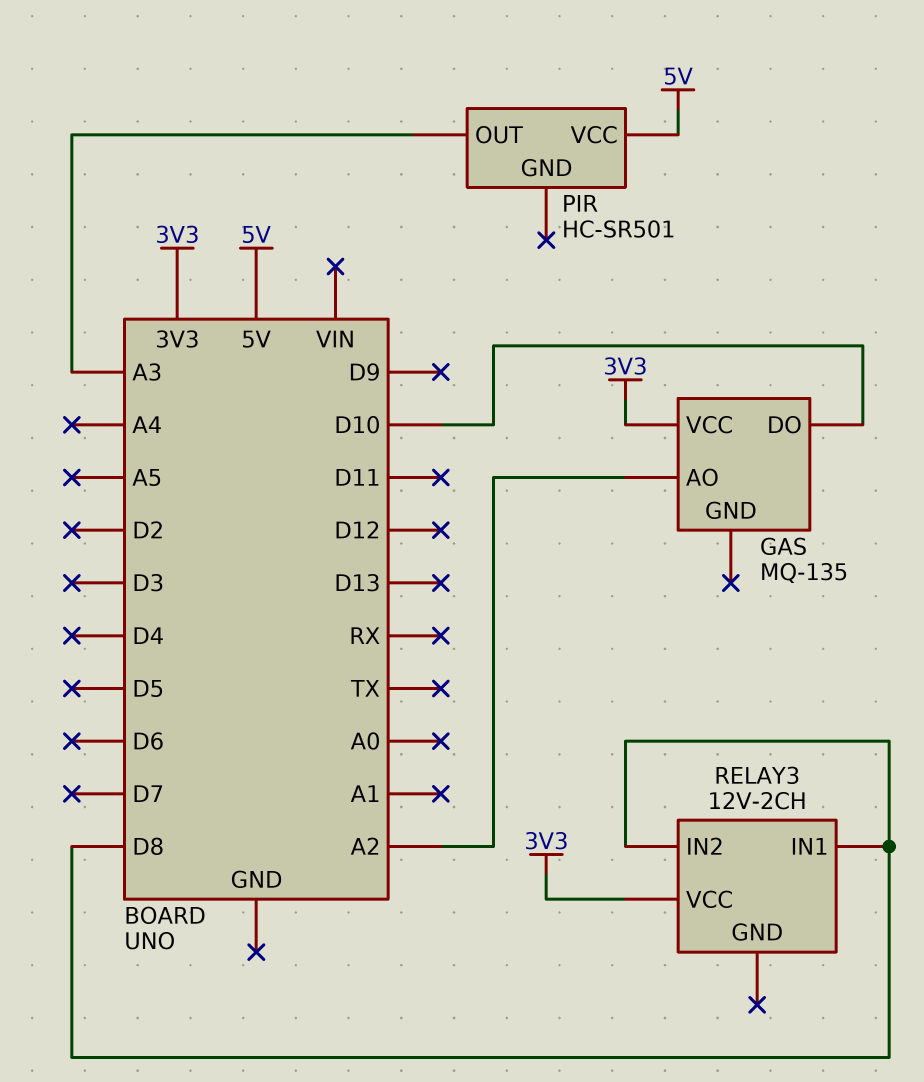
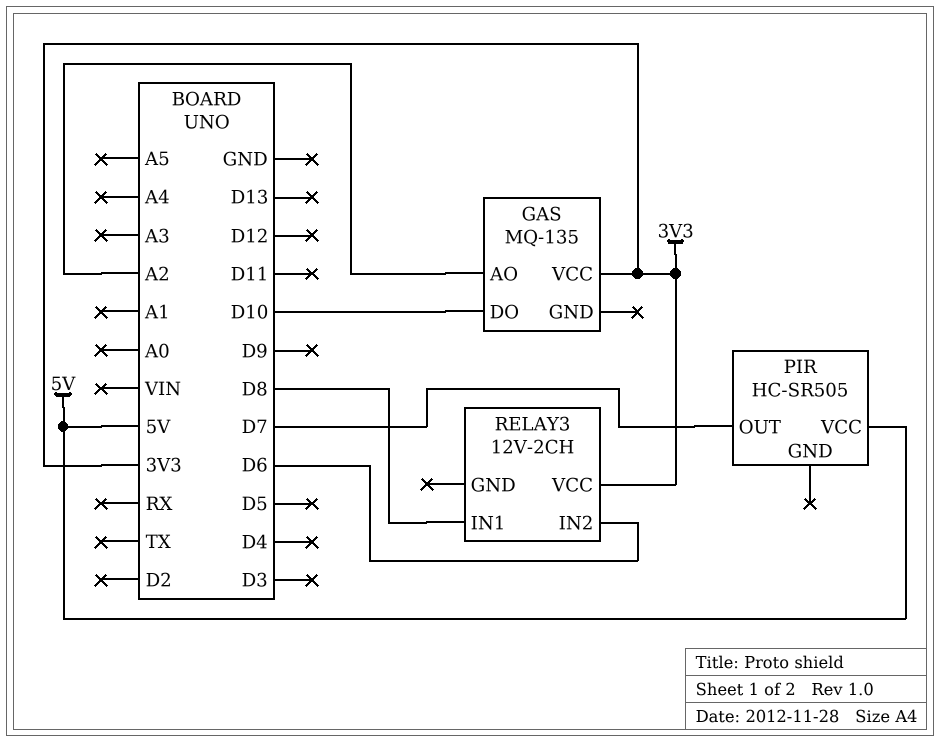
PIR: HC-SR501 -> HC-SR505
PIR pin OUT: A3 -> D7
RELAY3 pin IN2: D8 -> D6

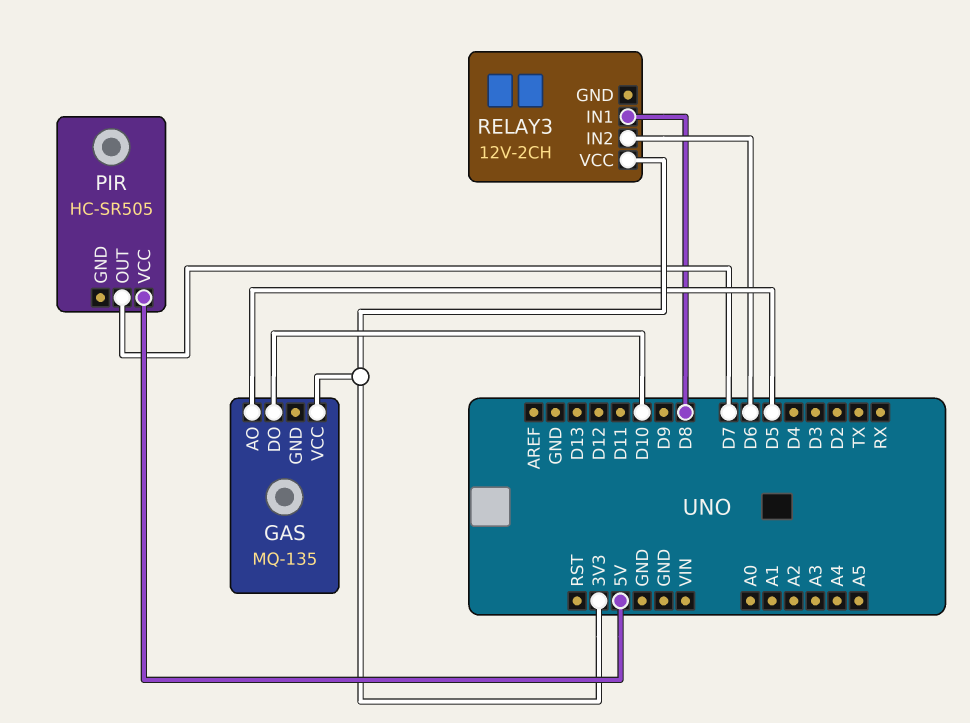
GAS pin AO: A2 -> D5

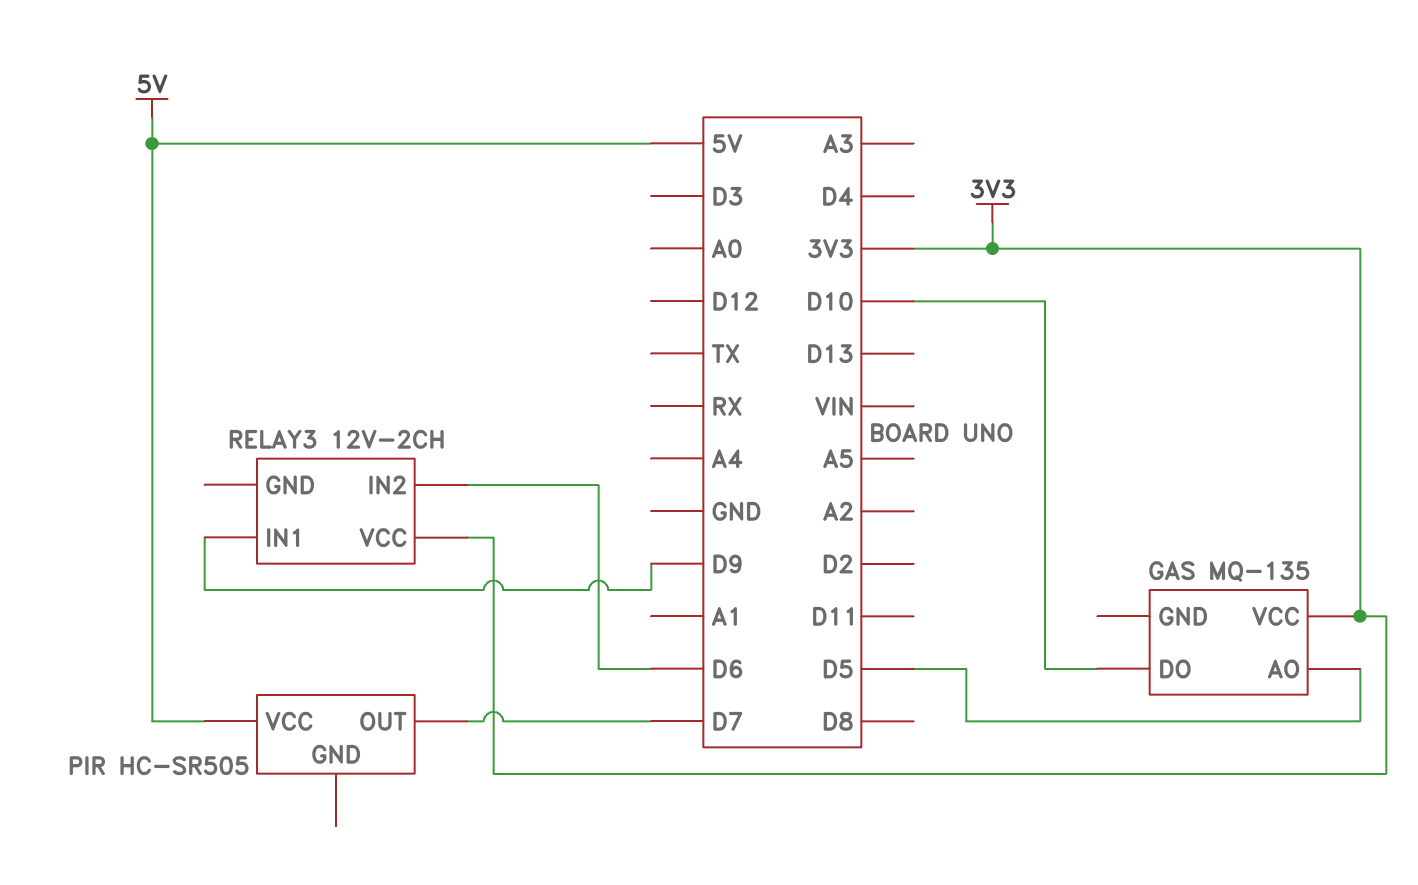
RELAY3 pin IN1: D8 -> D9

